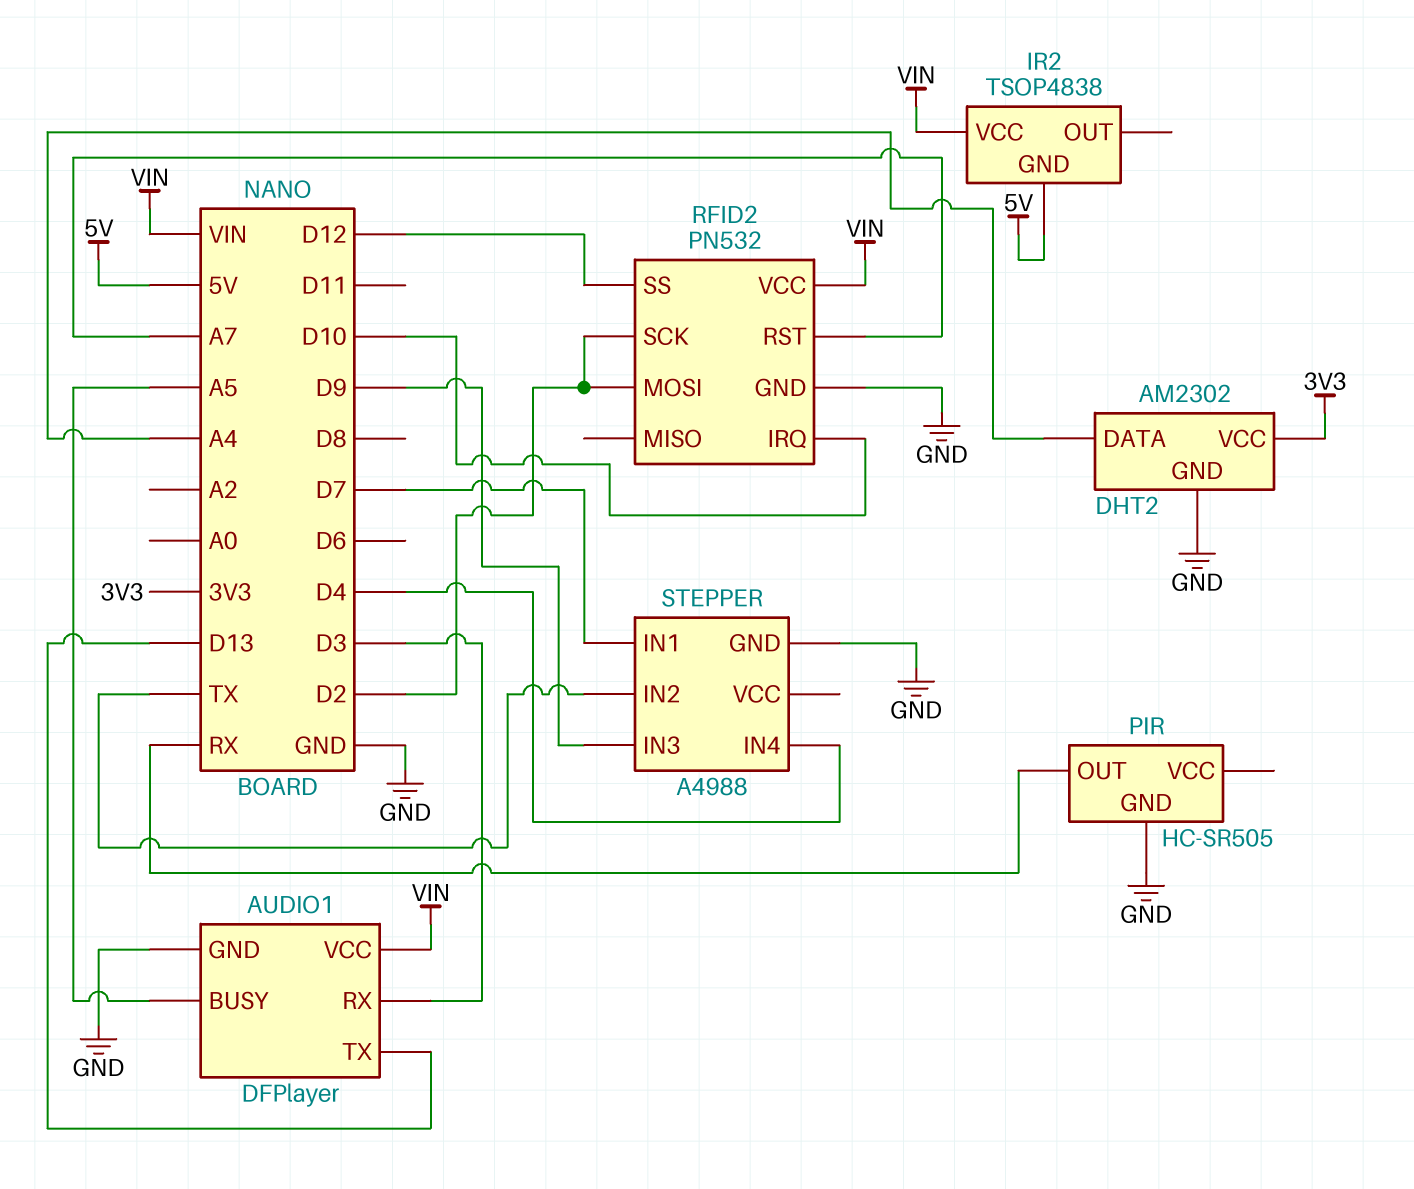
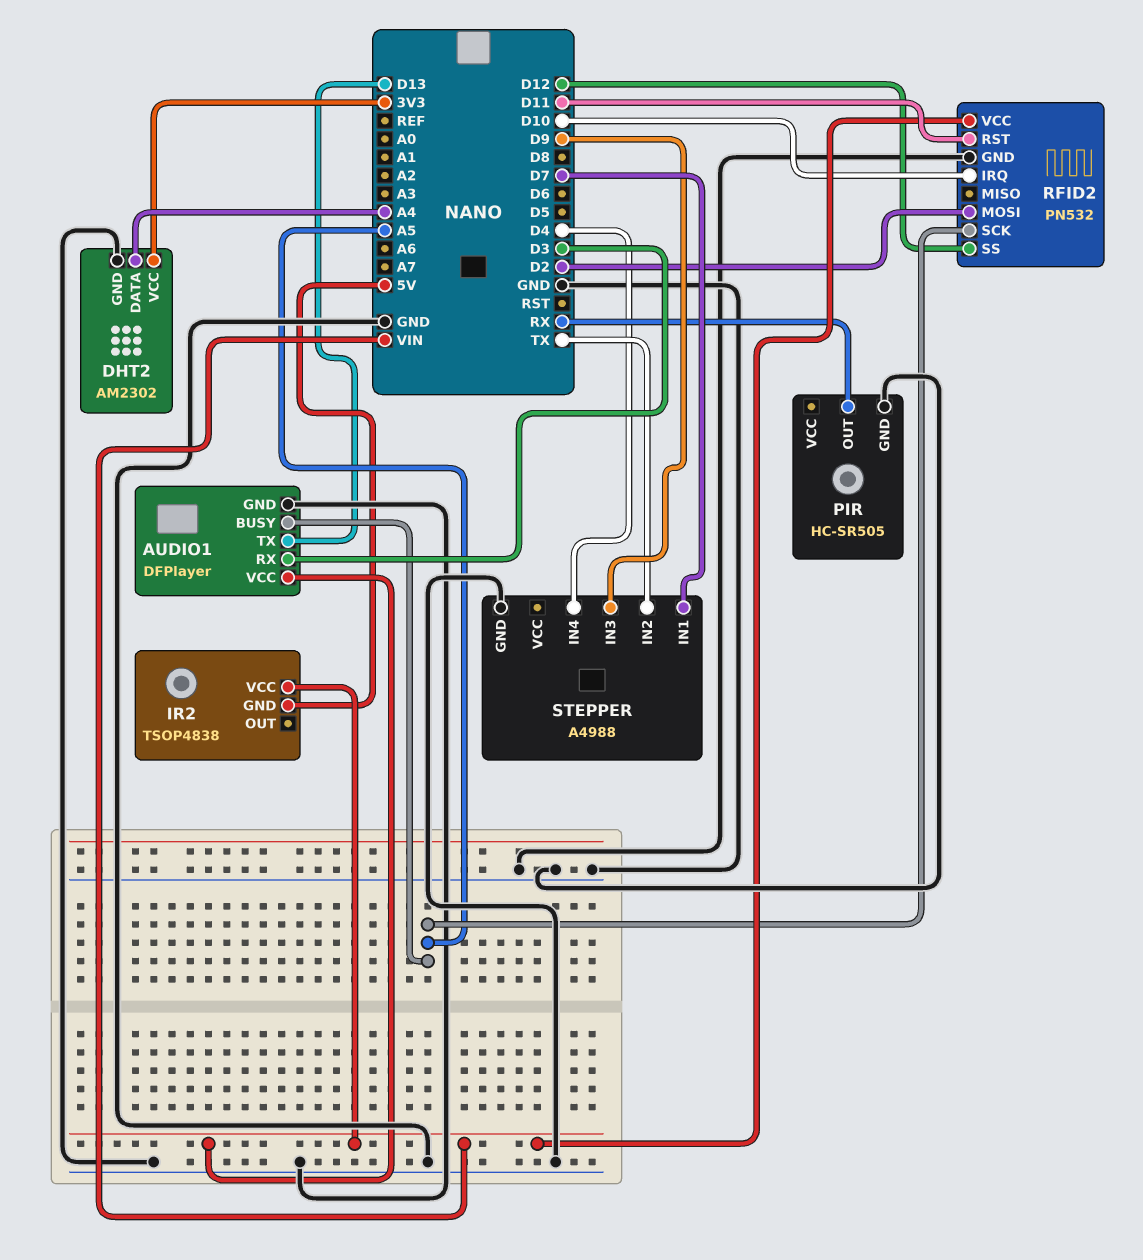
RFID2 pin RST: A7 -> D11
RFID2 pin SCK: D2 -> A5

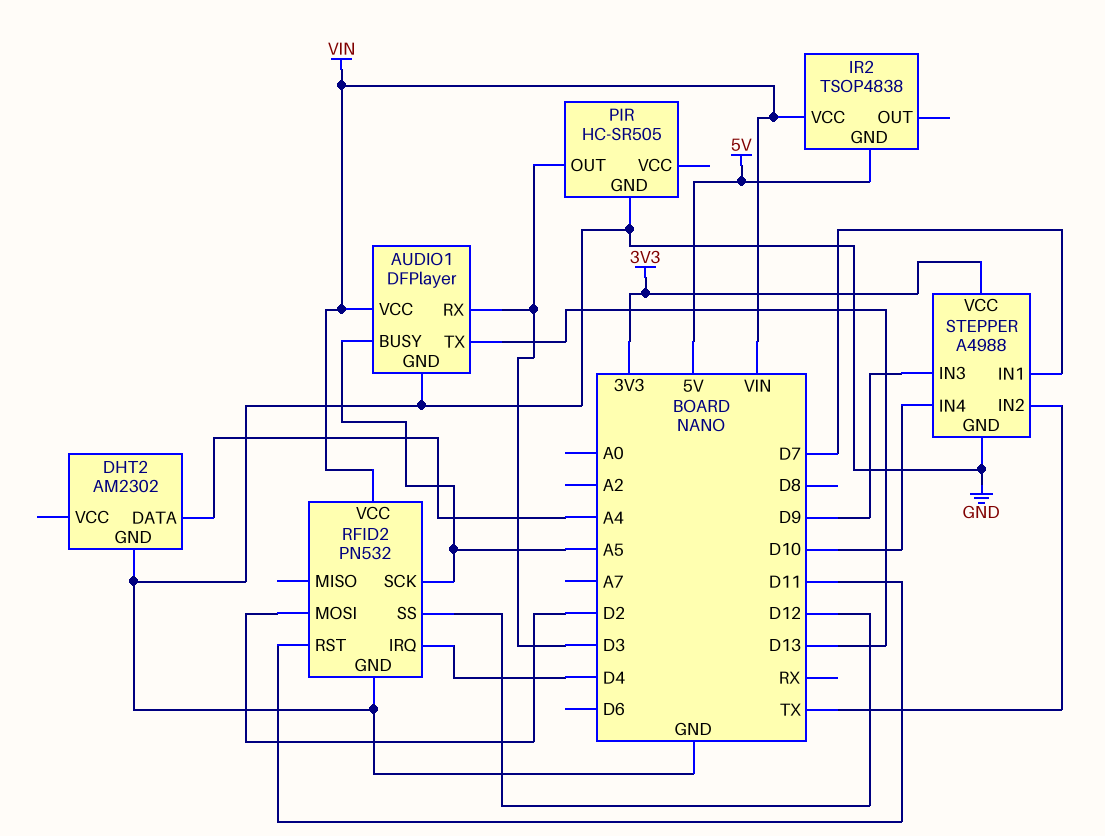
DHT2 pin VCC: 3V3 -> none
PIR pin OUT: RX -> D3
RFID2 pin IRQ: D10 -> D4
STEPPER pin IN4: D4 -> D10
STEPPER pin VCC: none -> 3V3

